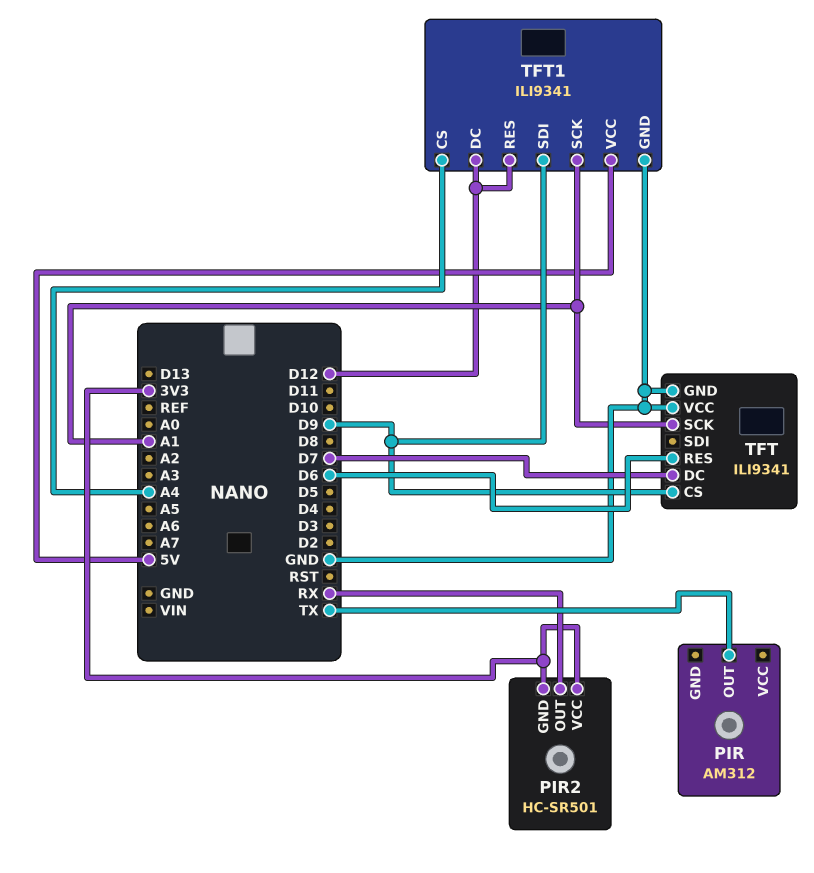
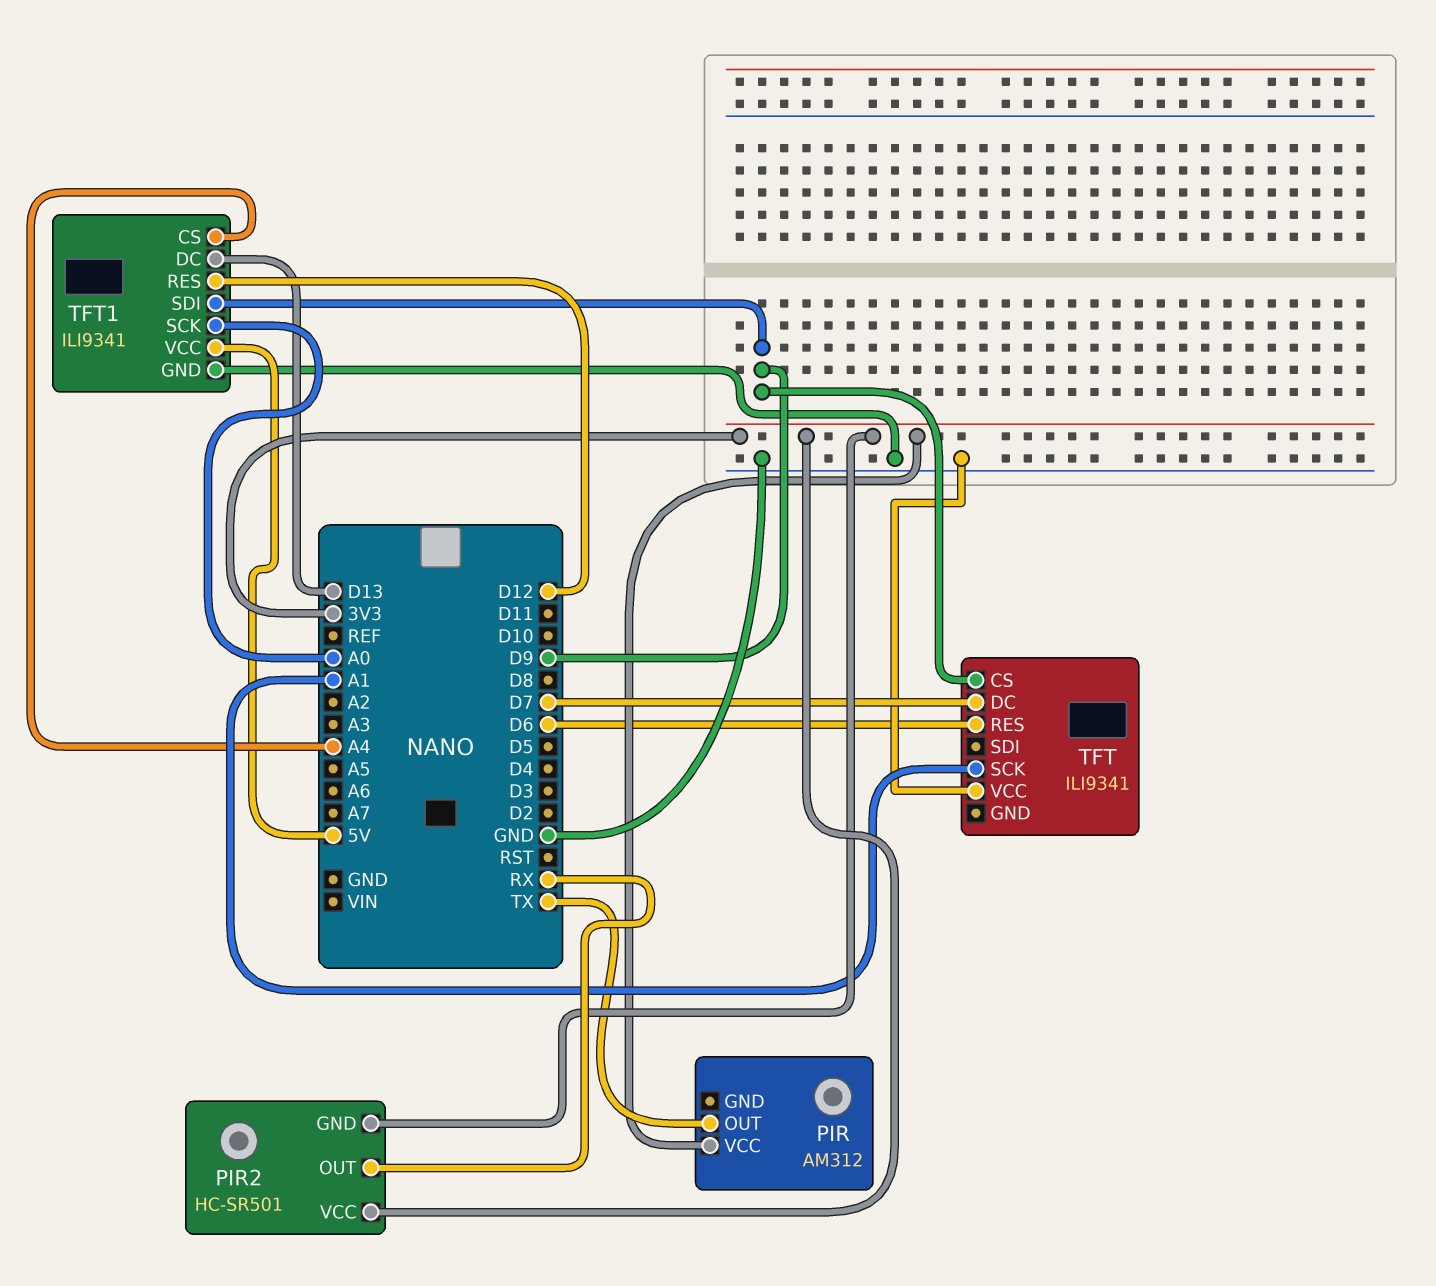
PIR pin VCC: none -> 3V3
TFT pin GND: GND -> none
TFT1 pin DC: D12 -> D13
TFT1 pin SCK: A1 -> A0

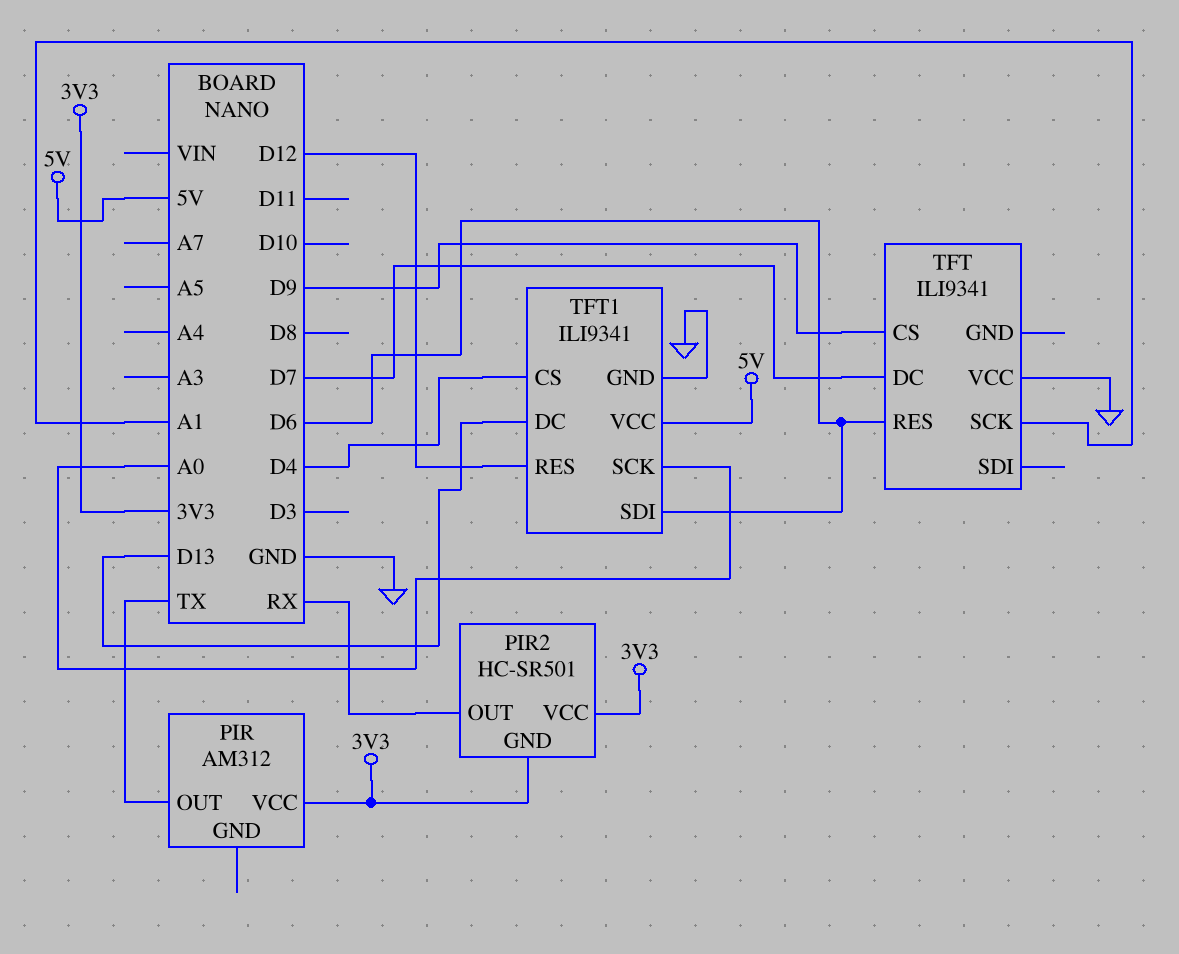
TFT1 pin CS: A4 -> D4
TFT1 pin SDI: D9 -> D6

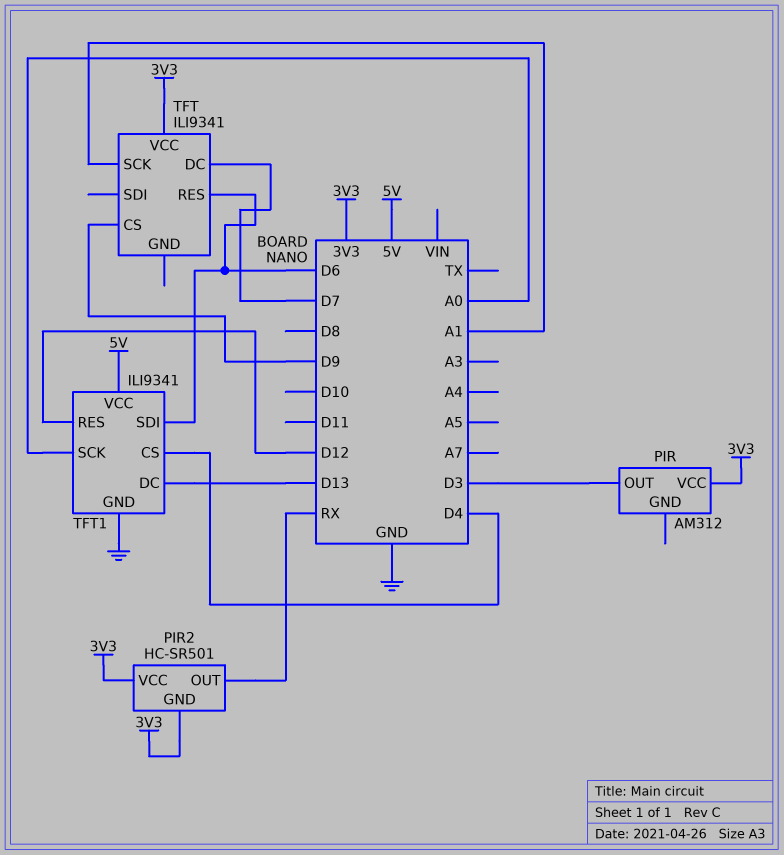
PIR pin OUT: TX -> D3
TFT pin VCC: GND -> 3V3

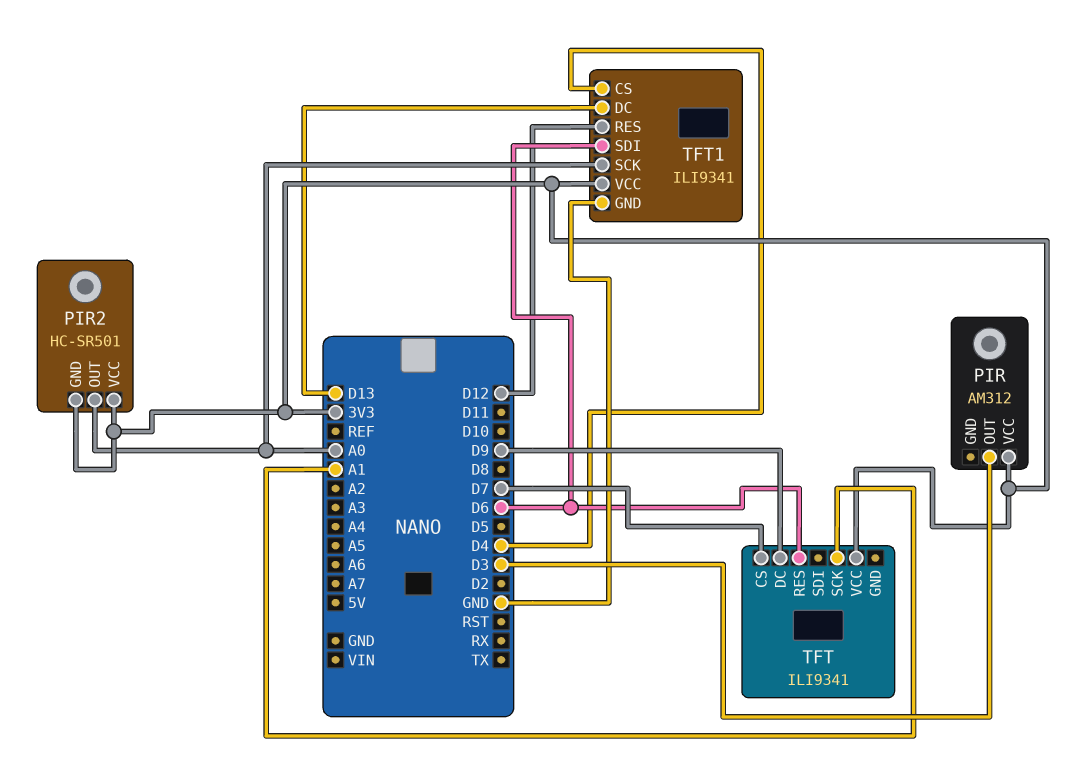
PIR2 pin OUT: RX -> A0
TFT pin CS: D9 -> D7
TFT pin DC: D7 -> D9
TFT1 pin VCC: 5V -> 3V3

